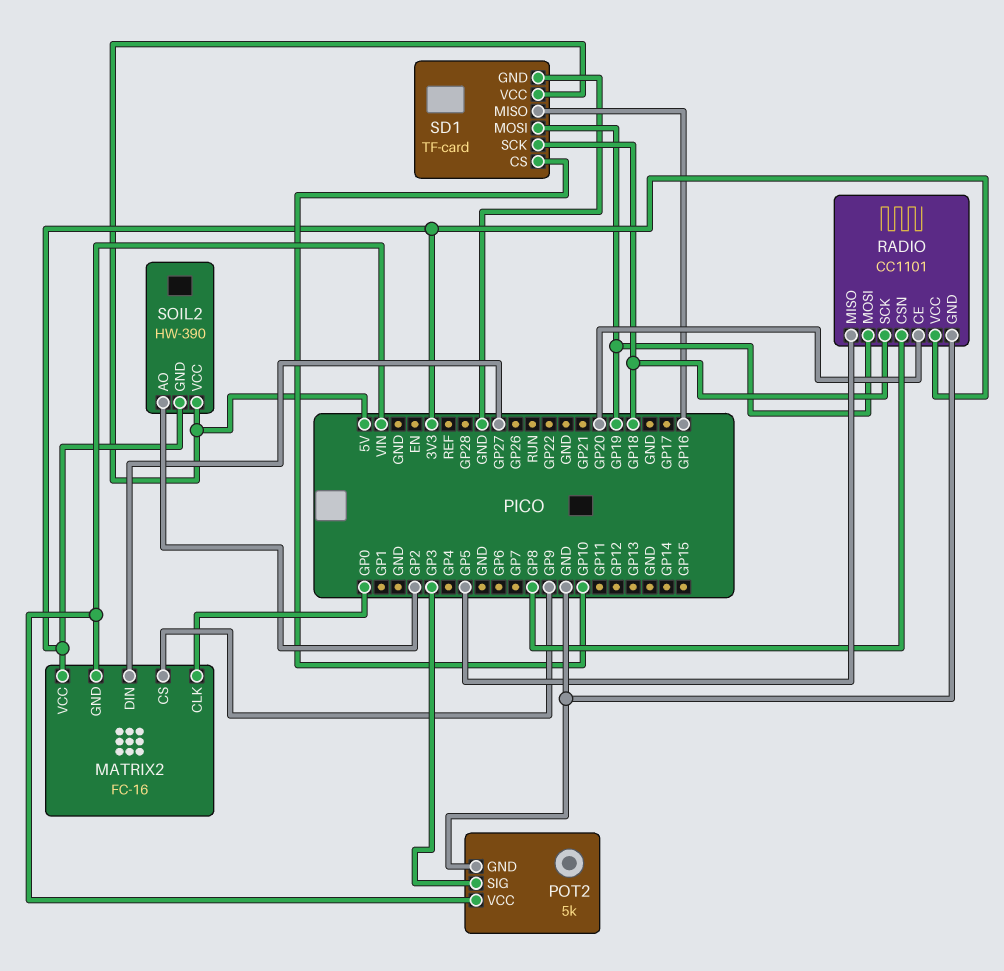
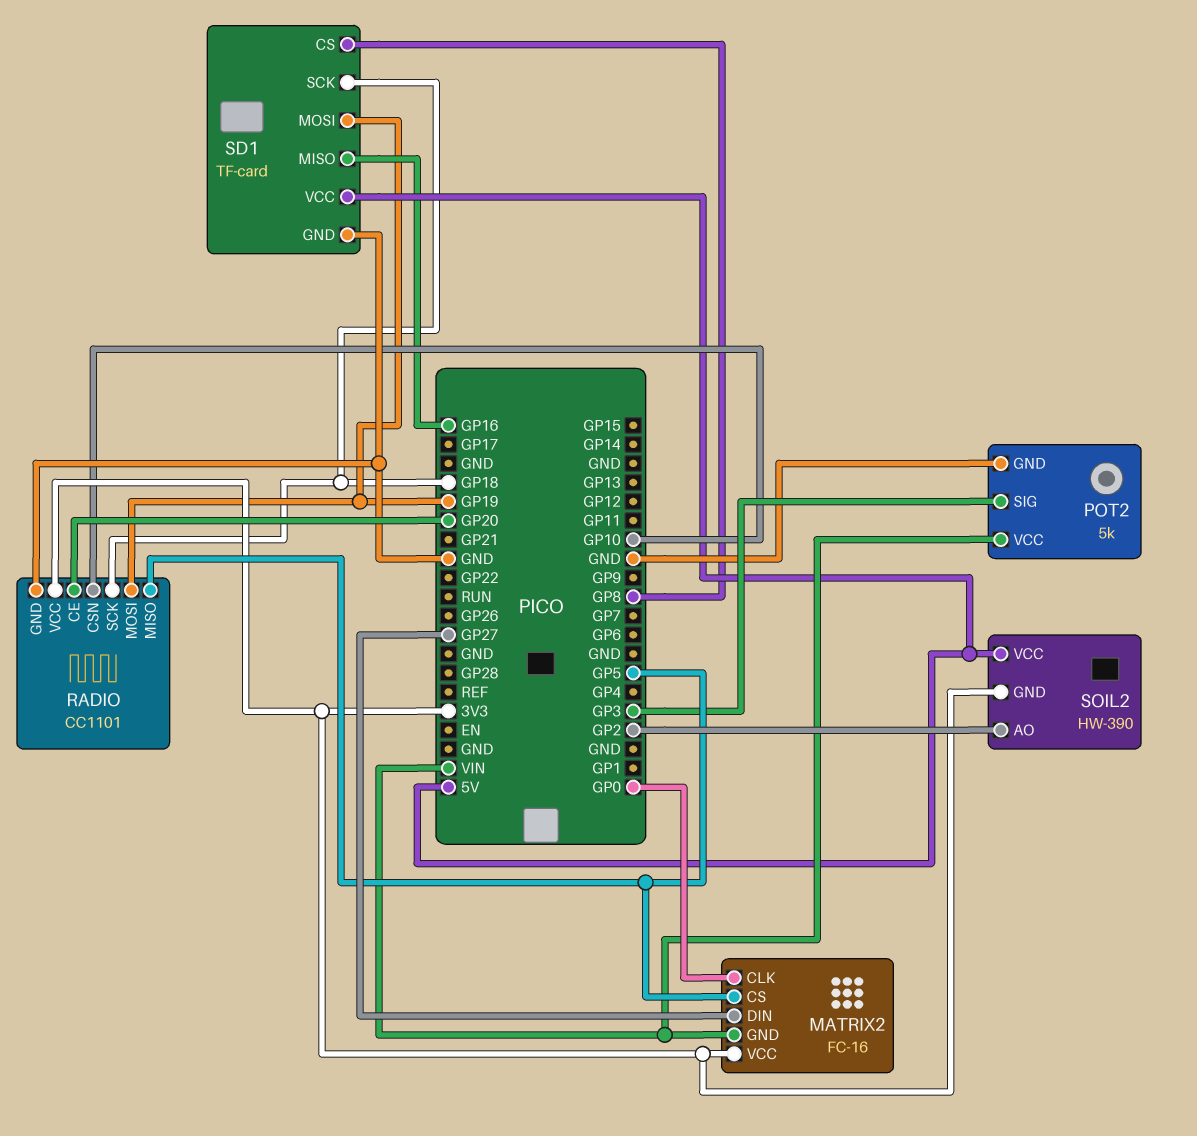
MATRIX2 pin CS: GP9 -> GP5
RADIO pin CSN: GP8 -> GP10
SD1 pin CS: GP10 -> GP8

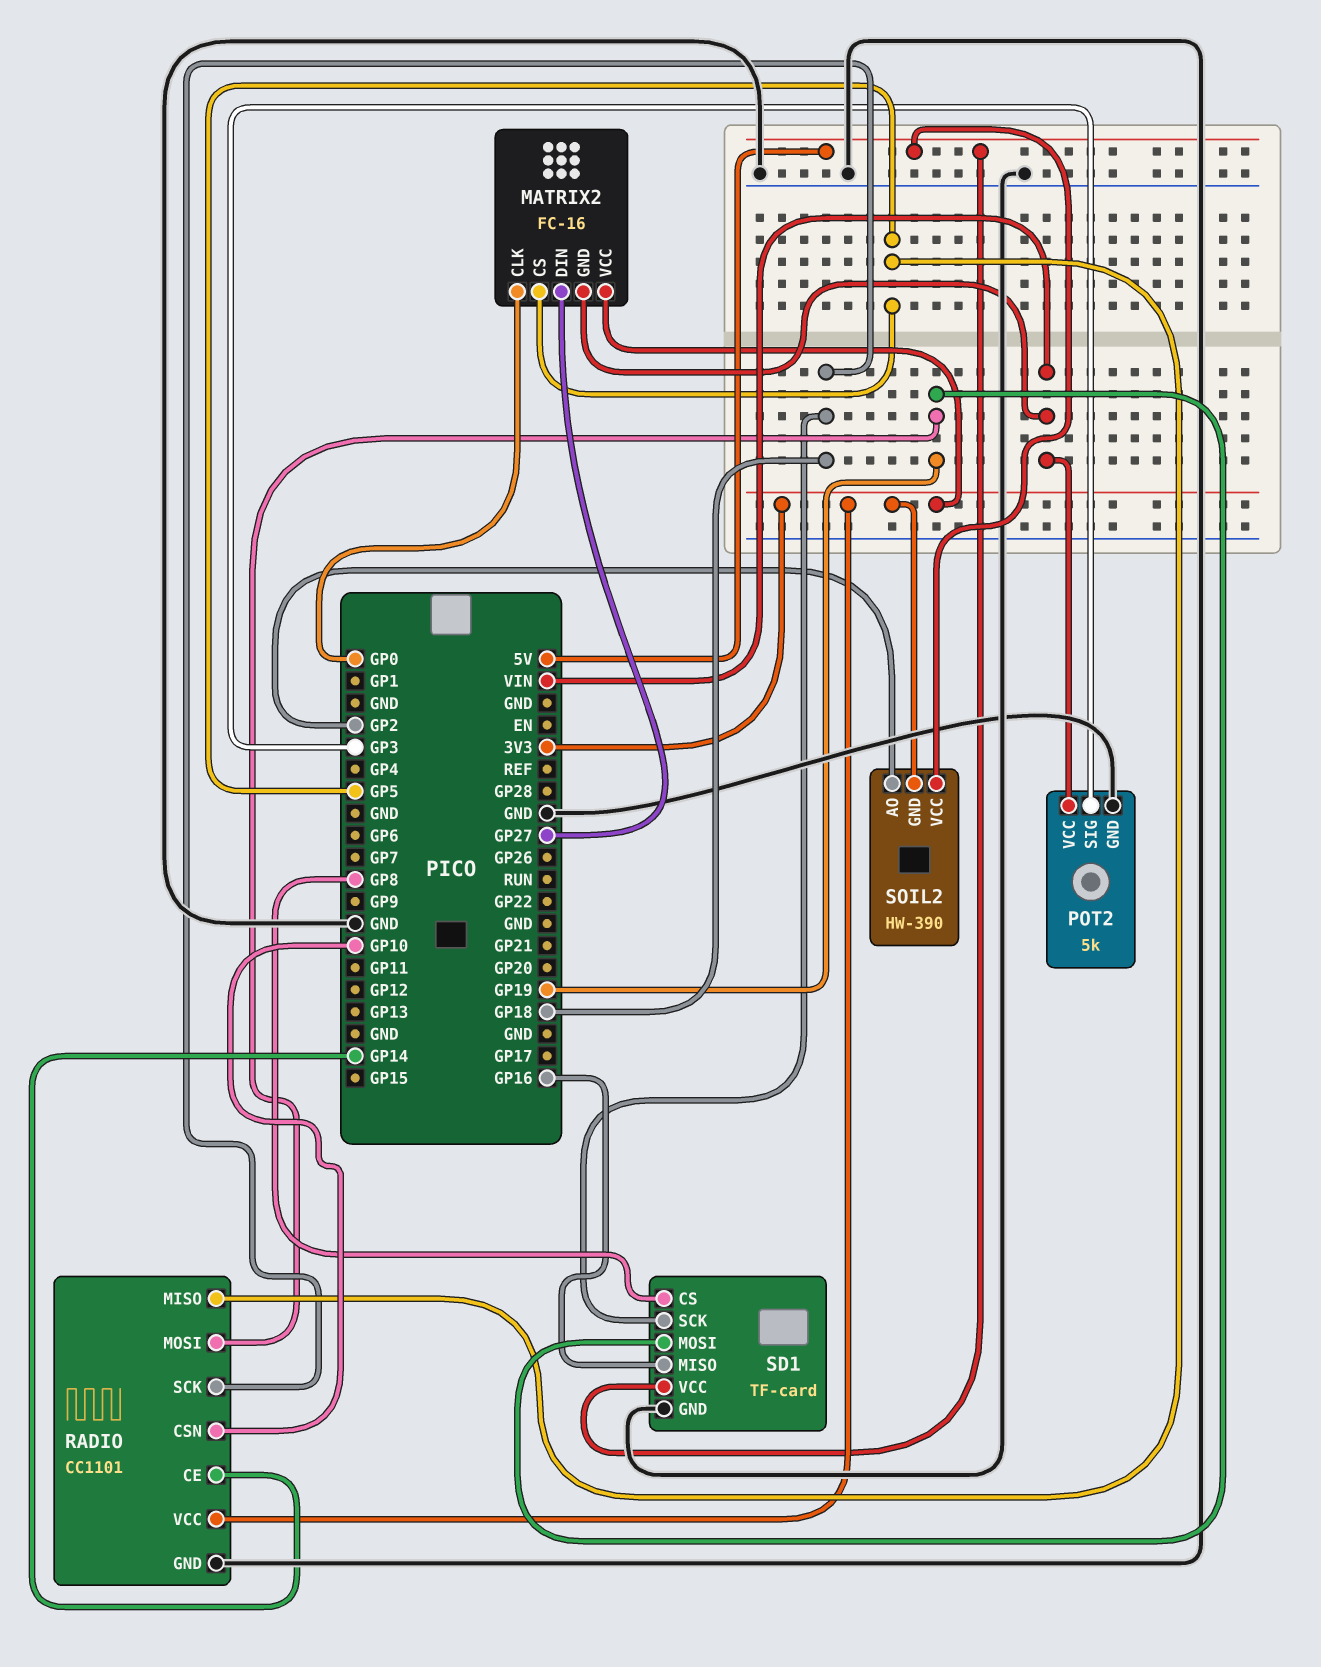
RADIO pin CE: GP20 -> GP14

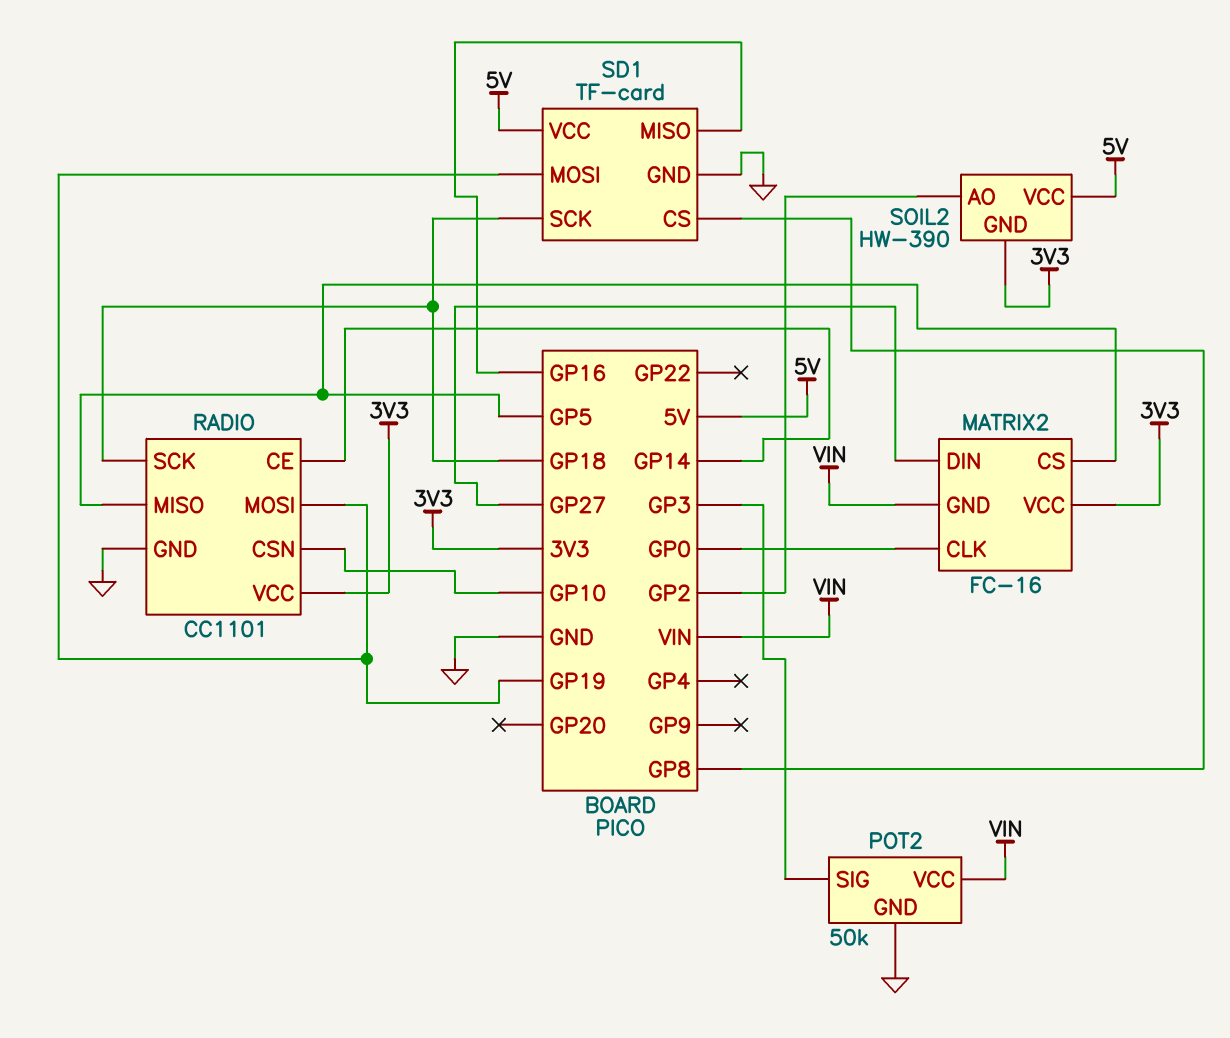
POT2: 5k -> 50k

